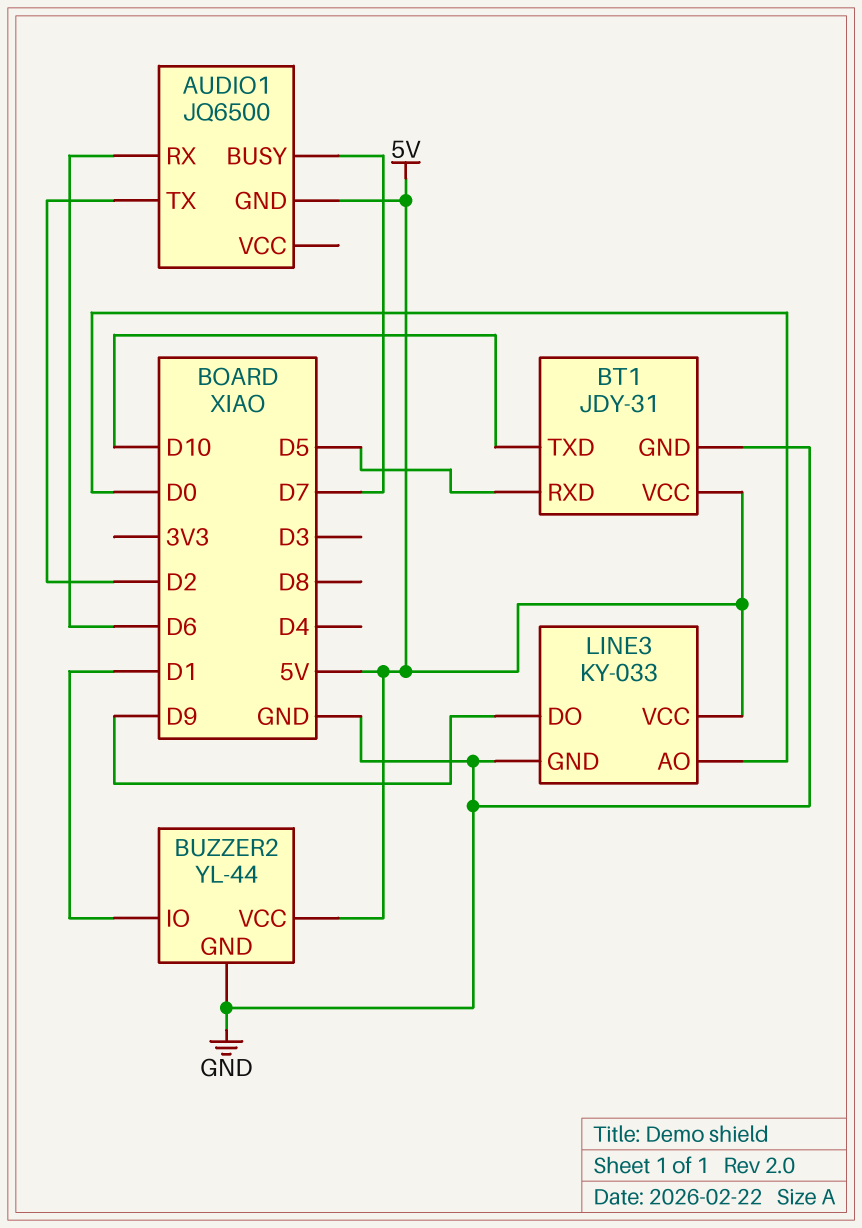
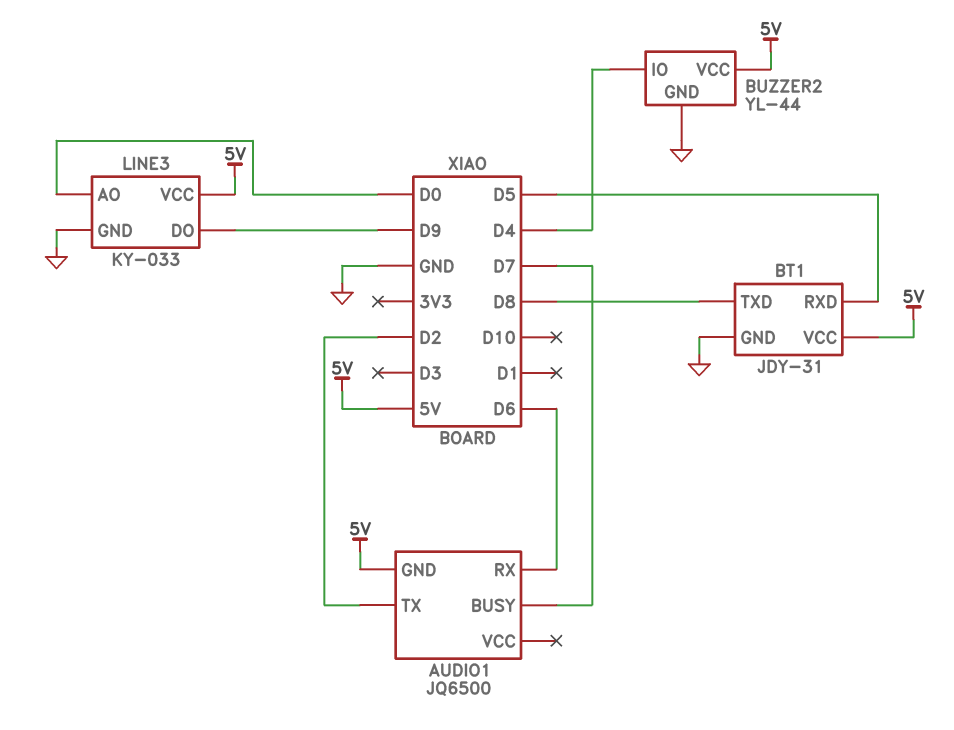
BT1 pin TXD: D10 -> D8
BUZZER2 pin IO: D1 -> D4

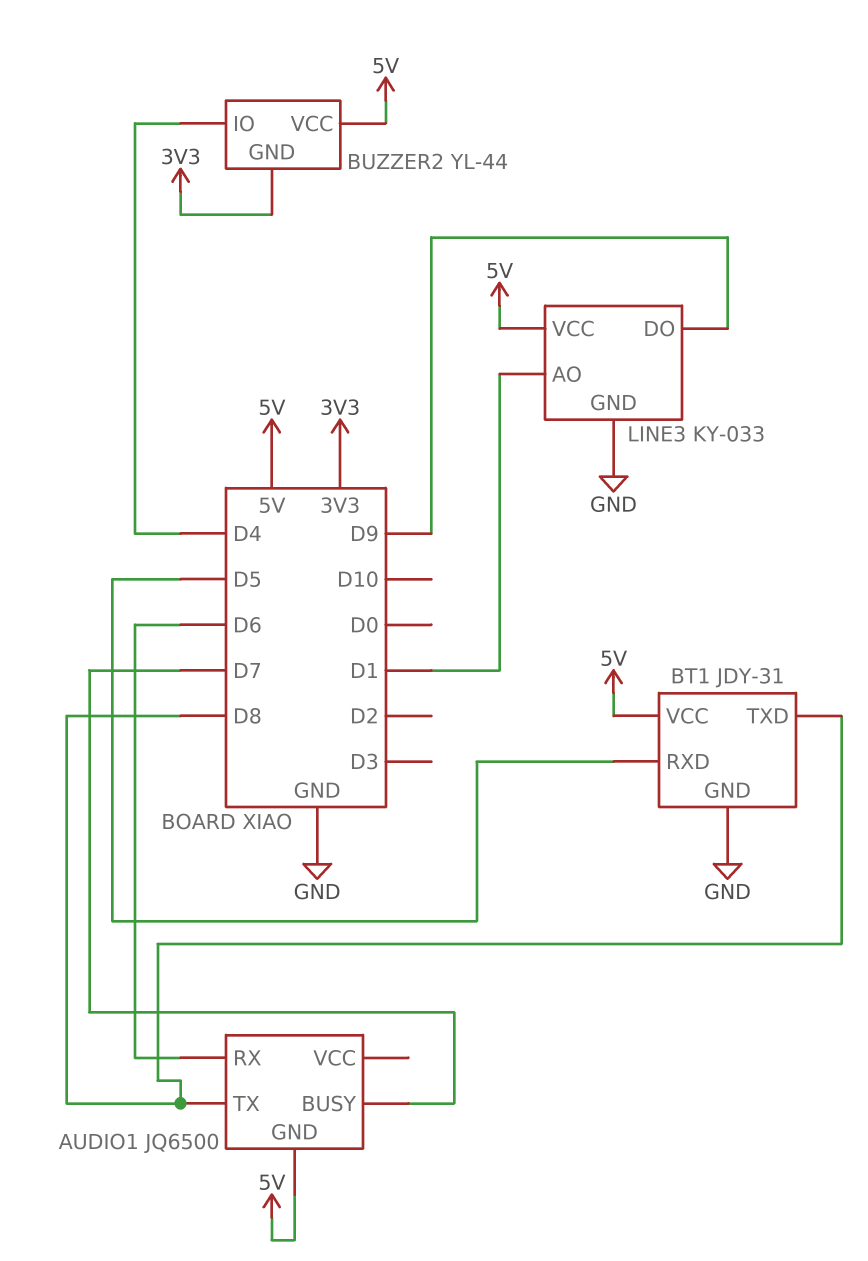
AUDIO1 pin TX: D2 -> D8
BUZZER2 pin GND: GND -> 3V3
LINE3 pin AO: D0 -> D1

